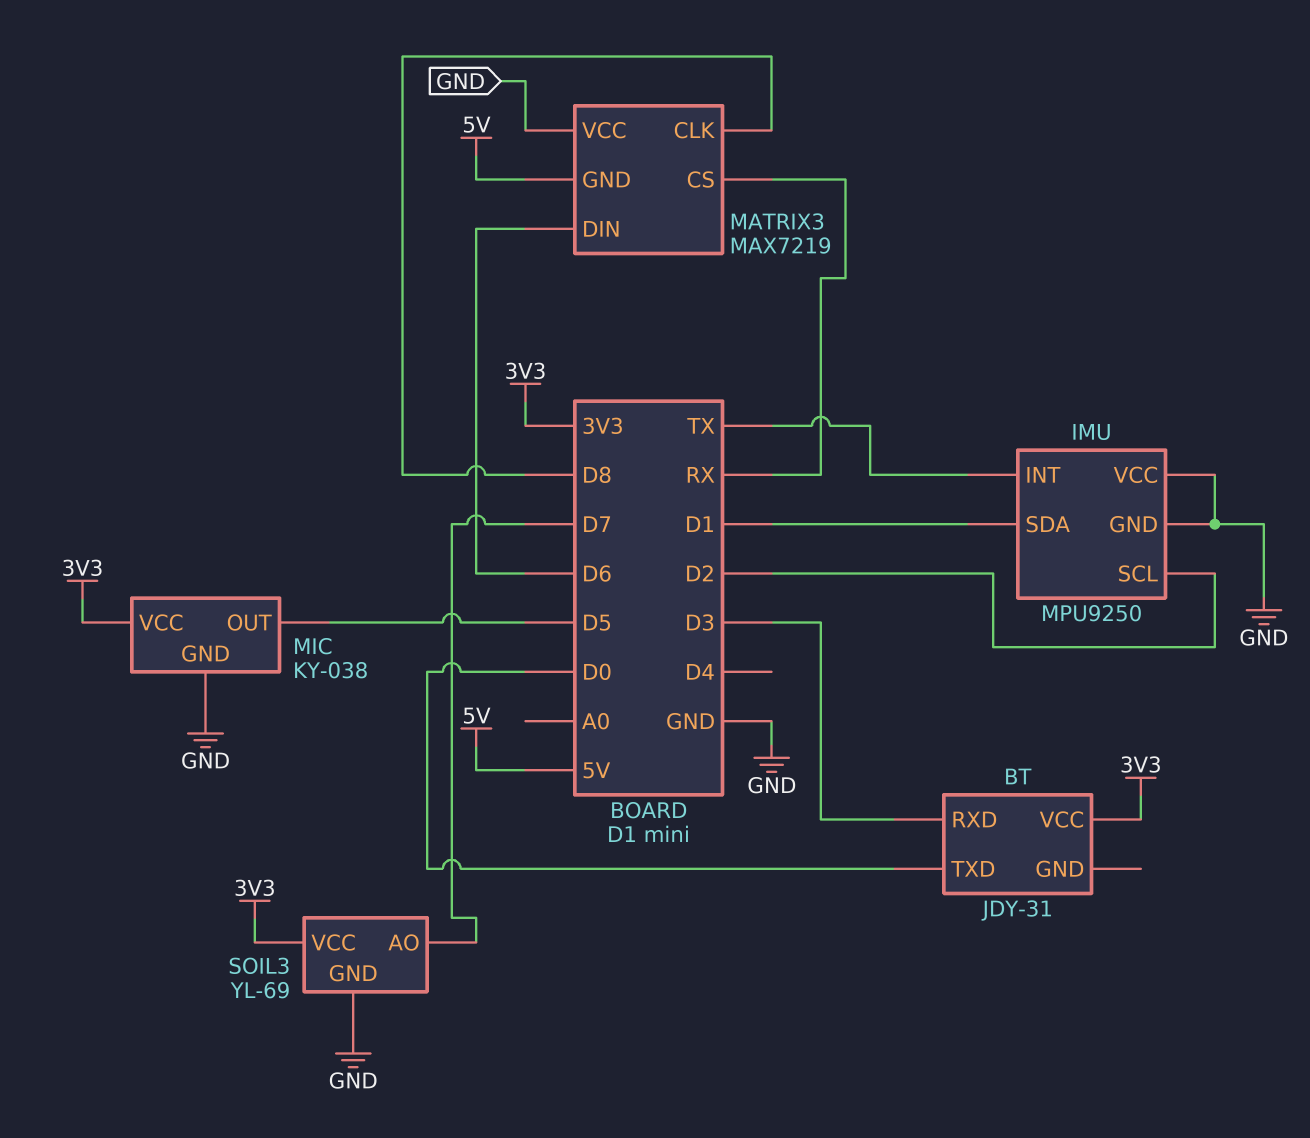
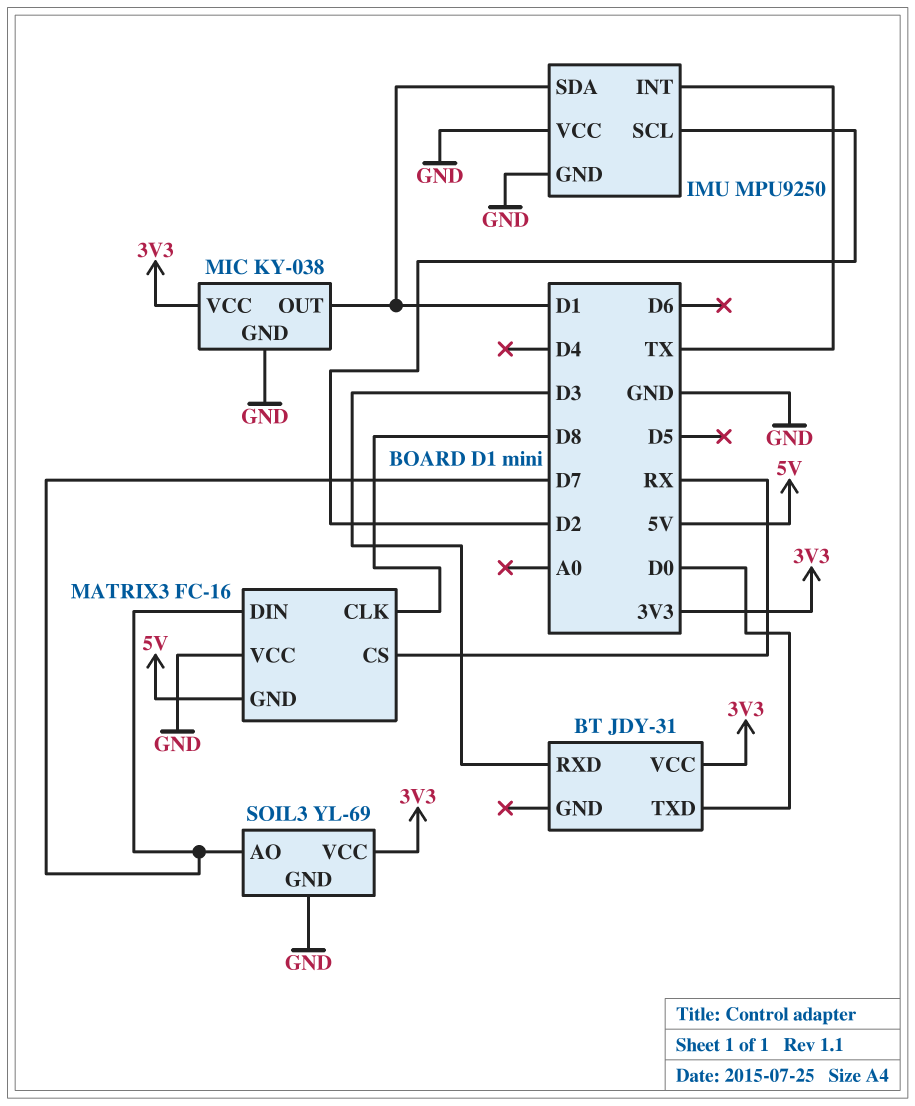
MATRIX3: MAX7219 -> FC-16
MATRIX3 pin DIN: D6 -> D7
MIC pin OUT: D5 -> D1

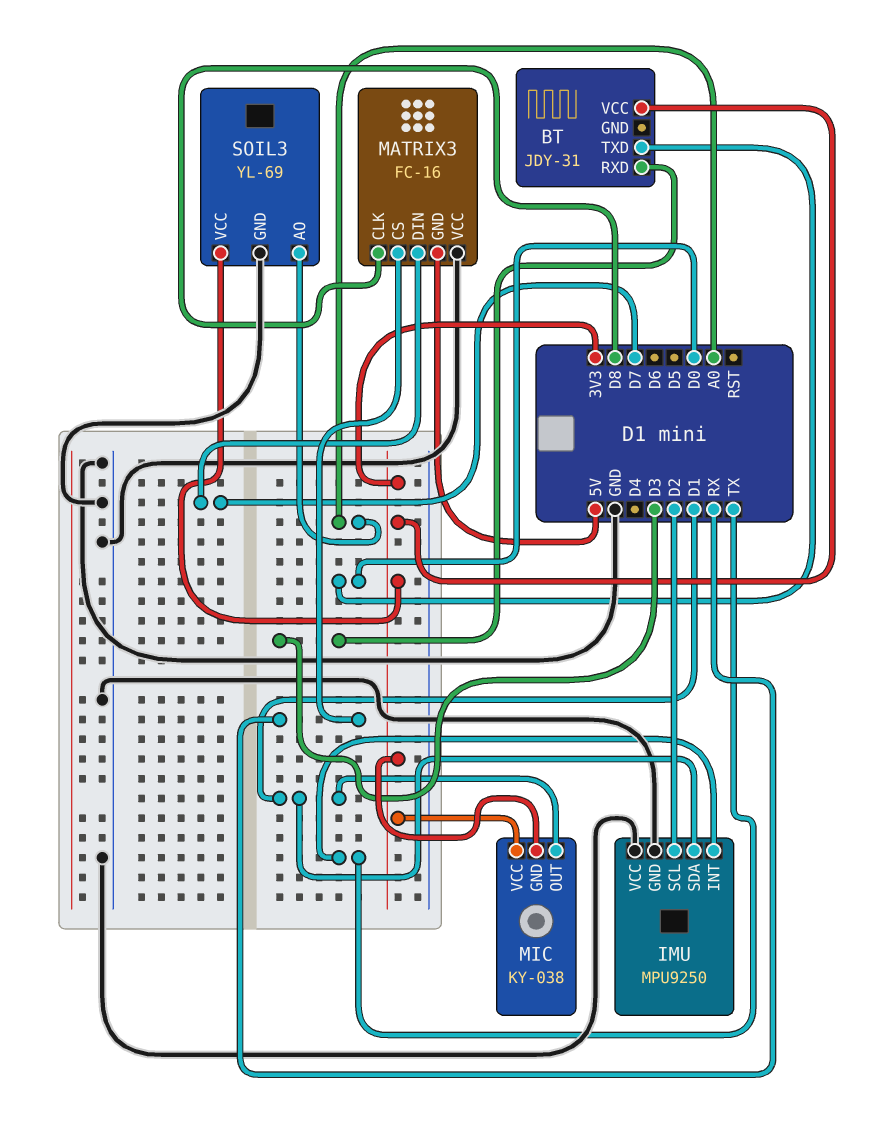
MIC pin GND: GND -> 3V3
SOIL3 pin AO: D7 -> A0

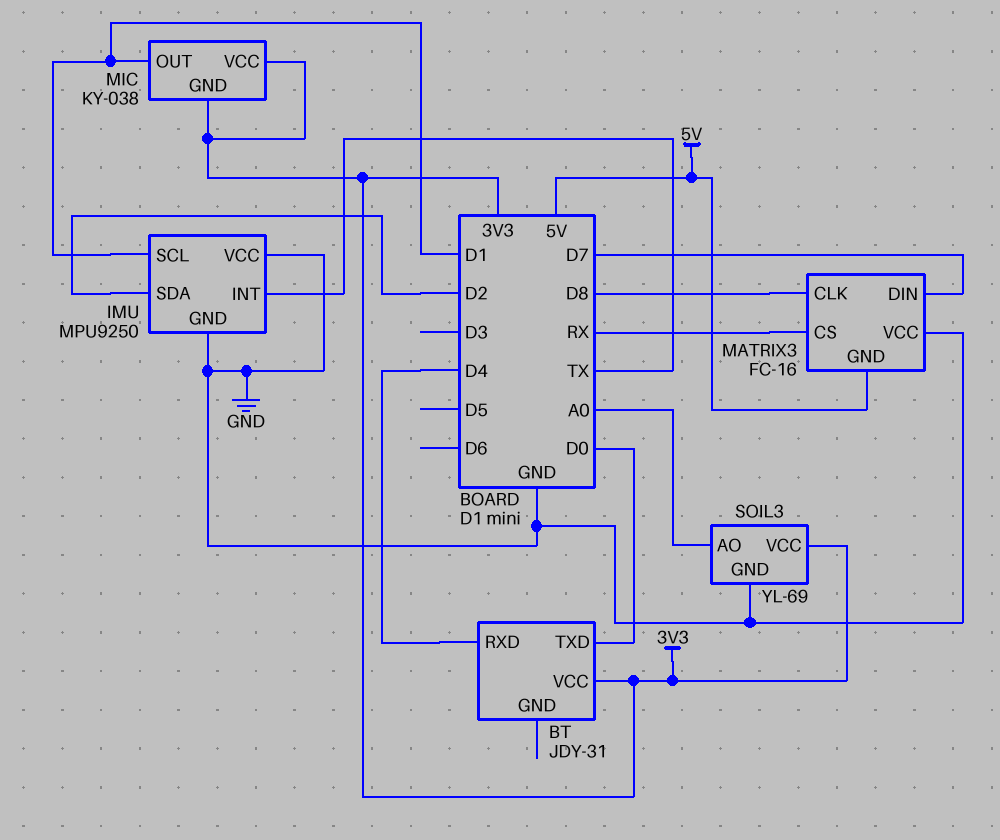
BT pin RXD: D3 -> D4
IMU pin SCL: D2 -> D1
IMU pin SDA: D1 -> D2

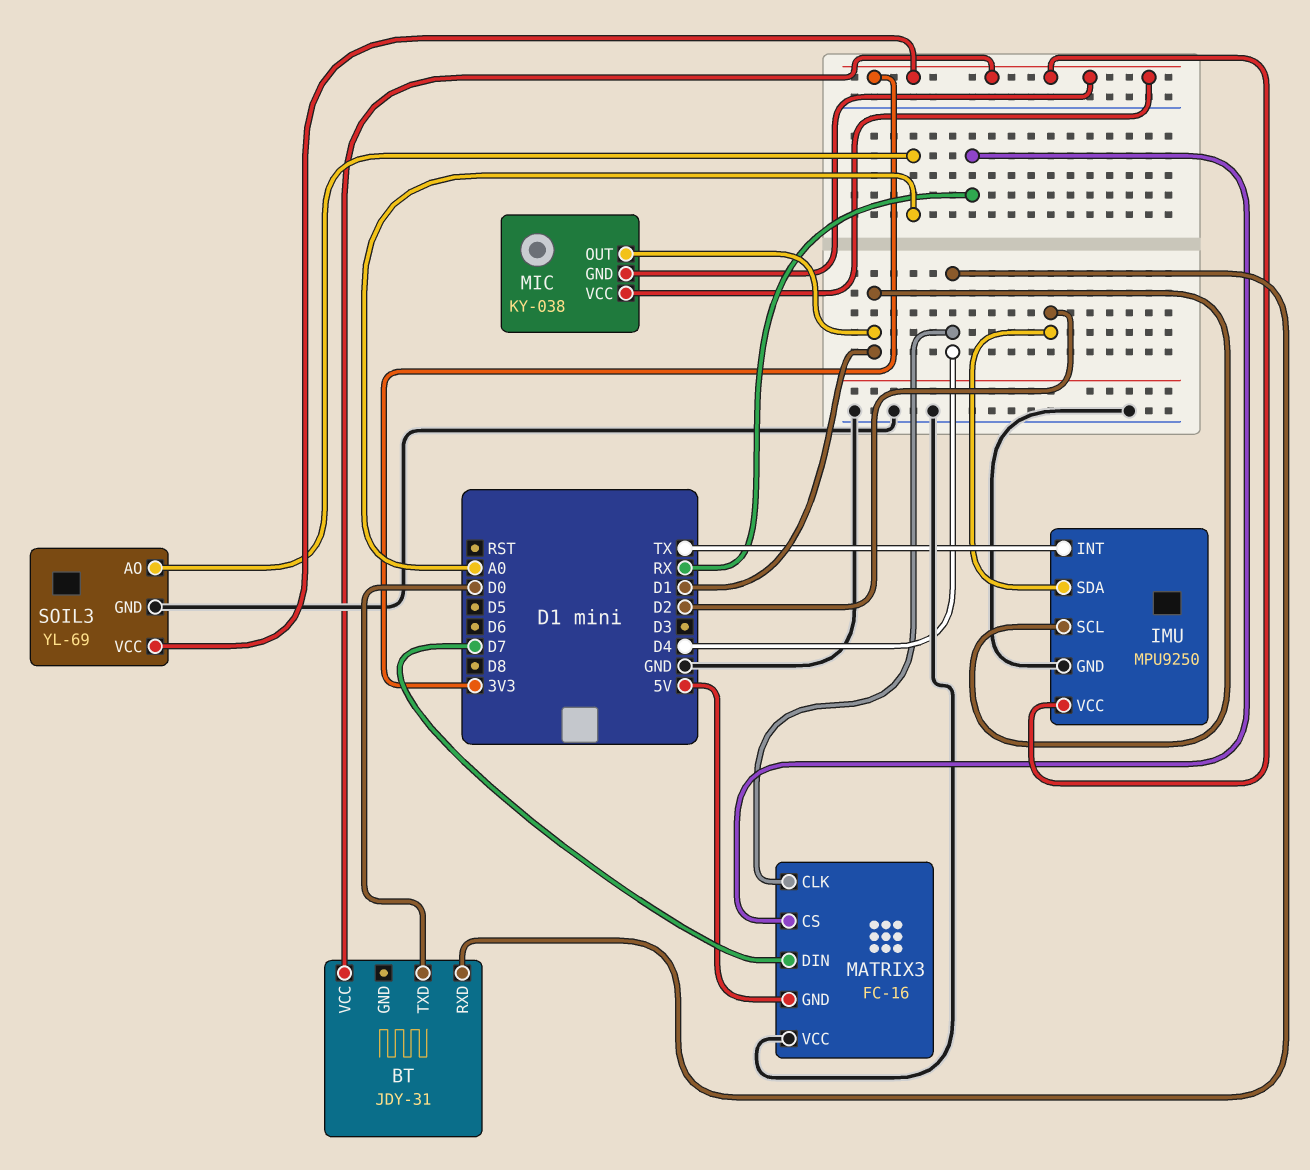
IMU pin VCC: GND -> 3V3
MATRIX3 pin CLK: D8 -> D4

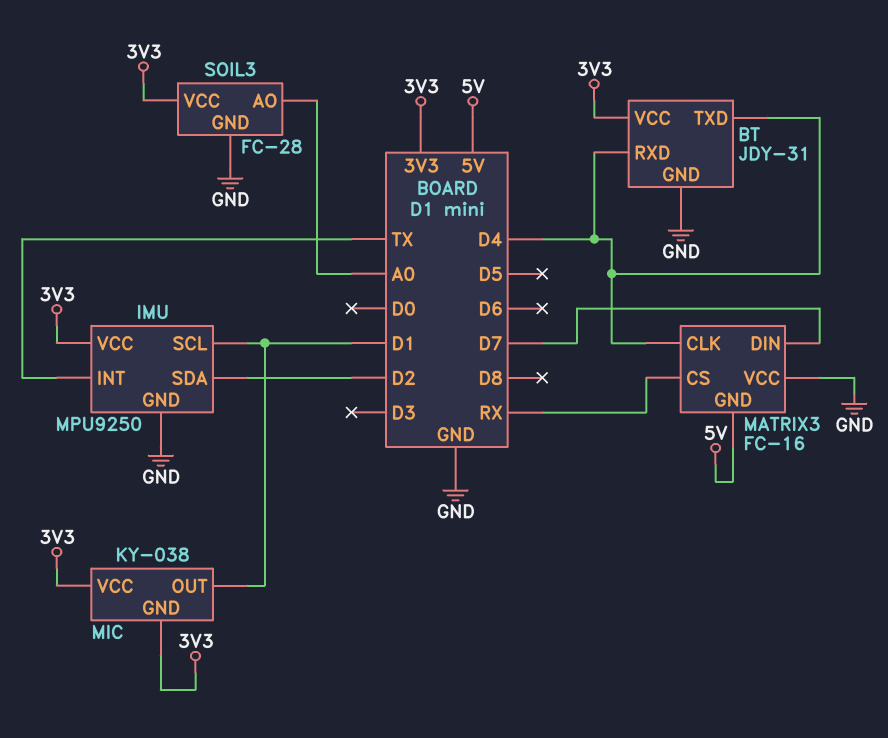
BT pin GND: none -> GND
BT pin TXD: D0 -> D4
SOIL3: YL-69 -> FC-28

